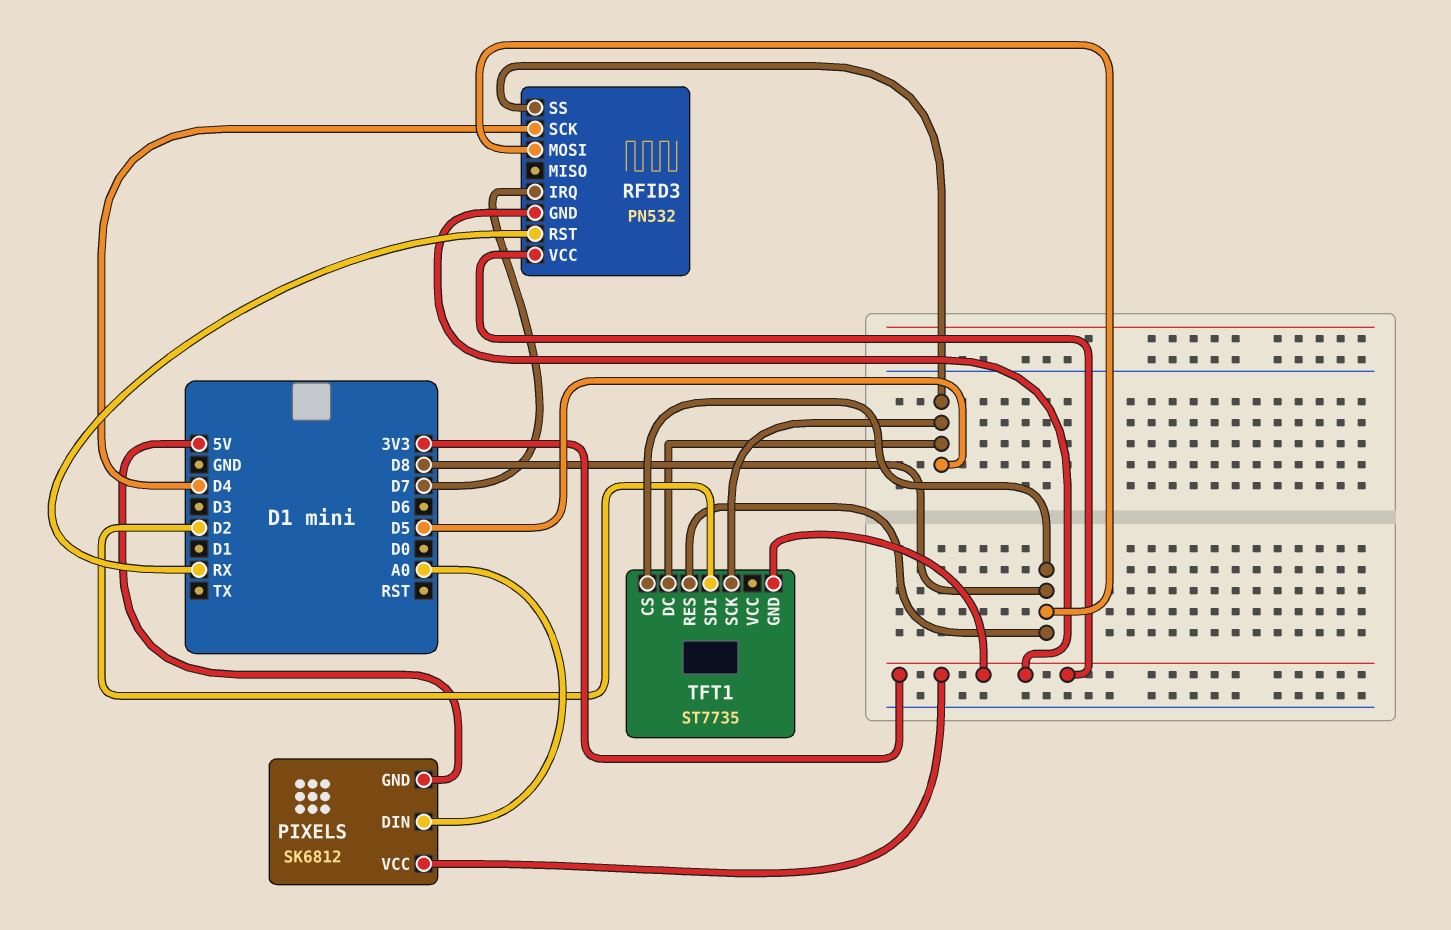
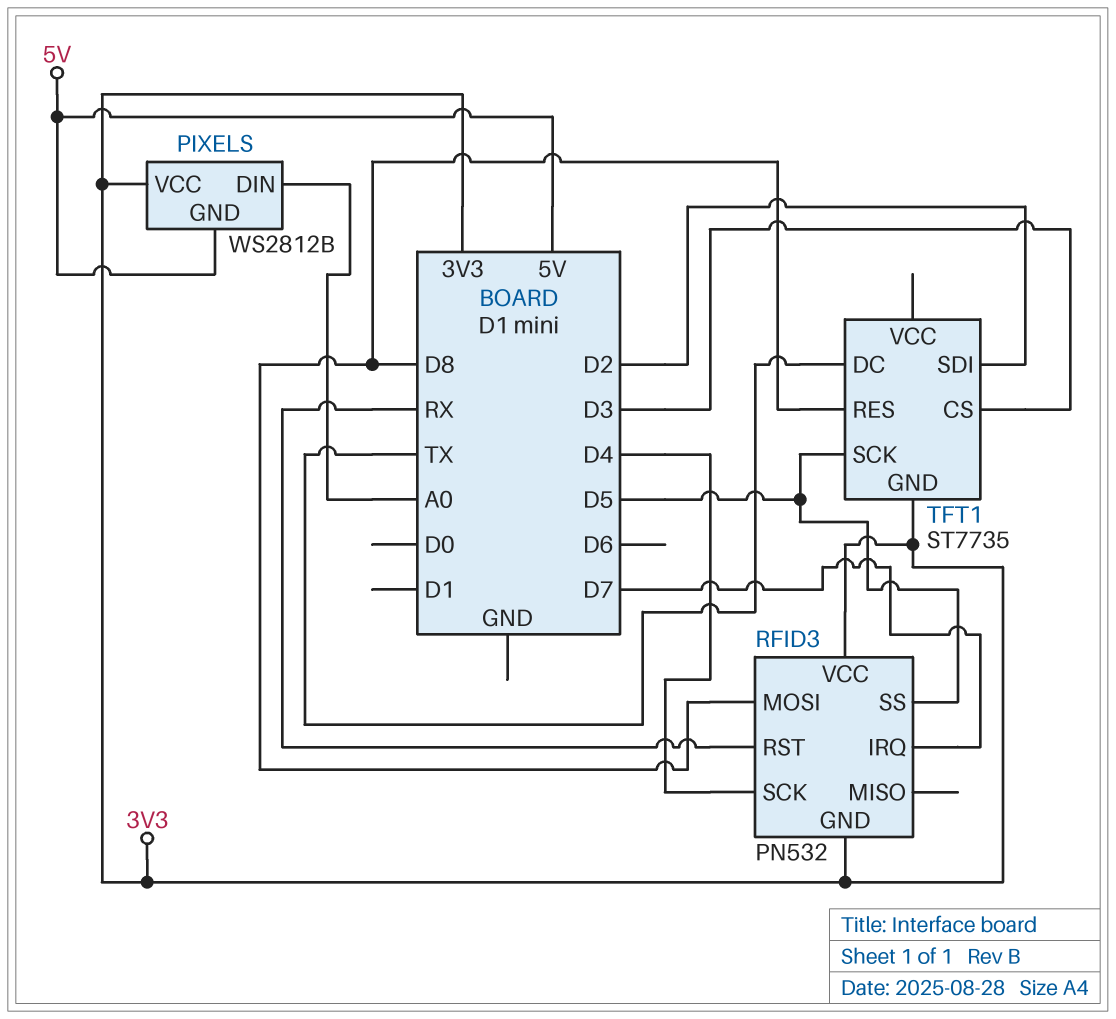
PIXELS: SK6812 -> WS2812B
TFT1 pin CS: D8 -> D3
TFT1 pin DC: D5 -> TX

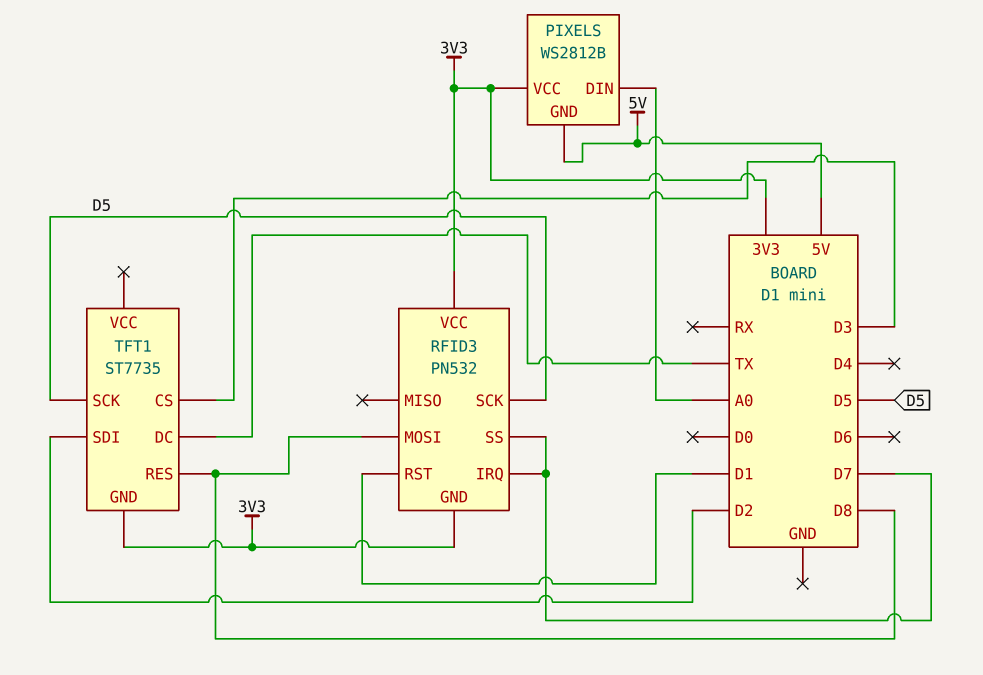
RFID3 pin RST: RX -> D1
RFID3 pin SCK: D4 -> D5
RFID3 pin SS: D5 -> D7

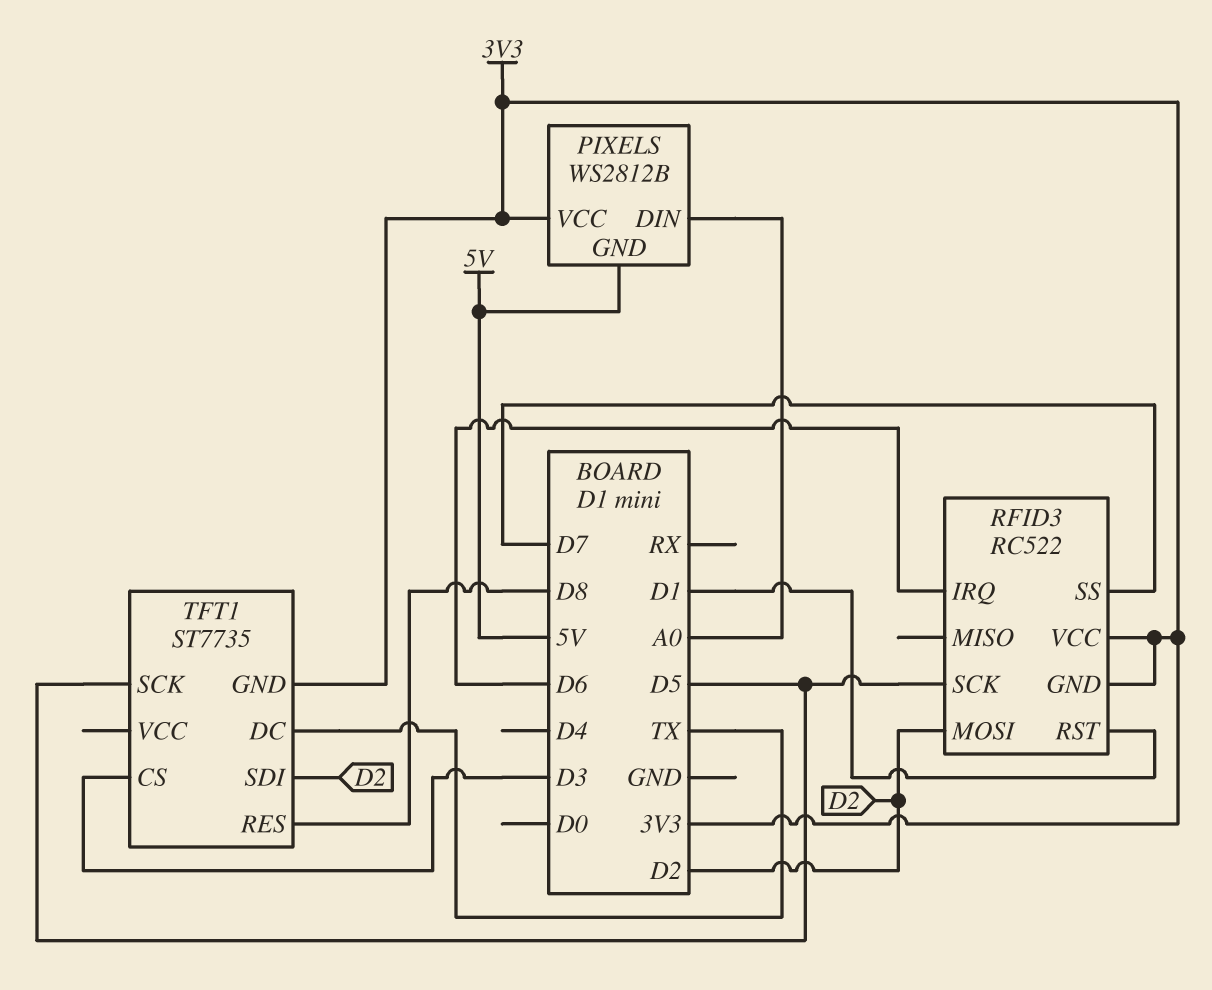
RFID3: PN532 -> RC522
RFID3 pin IRQ: D7 -> D6
RFID3 pin MOSI: D8 -> D2

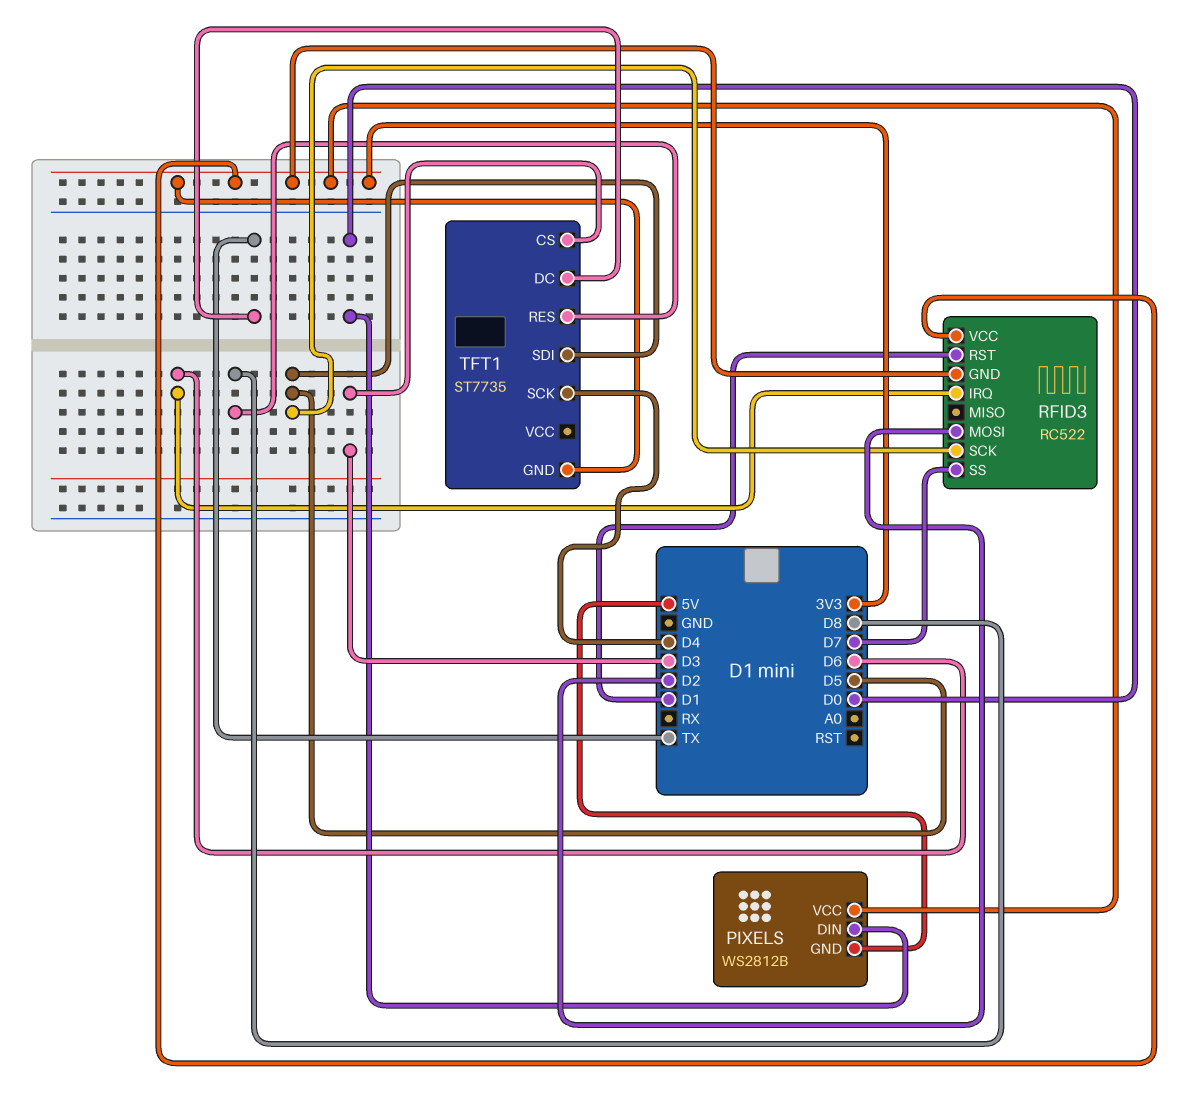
PIXELS pin DIN: A0 -> D0
TFT1 pin SCK: D5 -> D4
TFT1 pin SDI: D2 -> D5

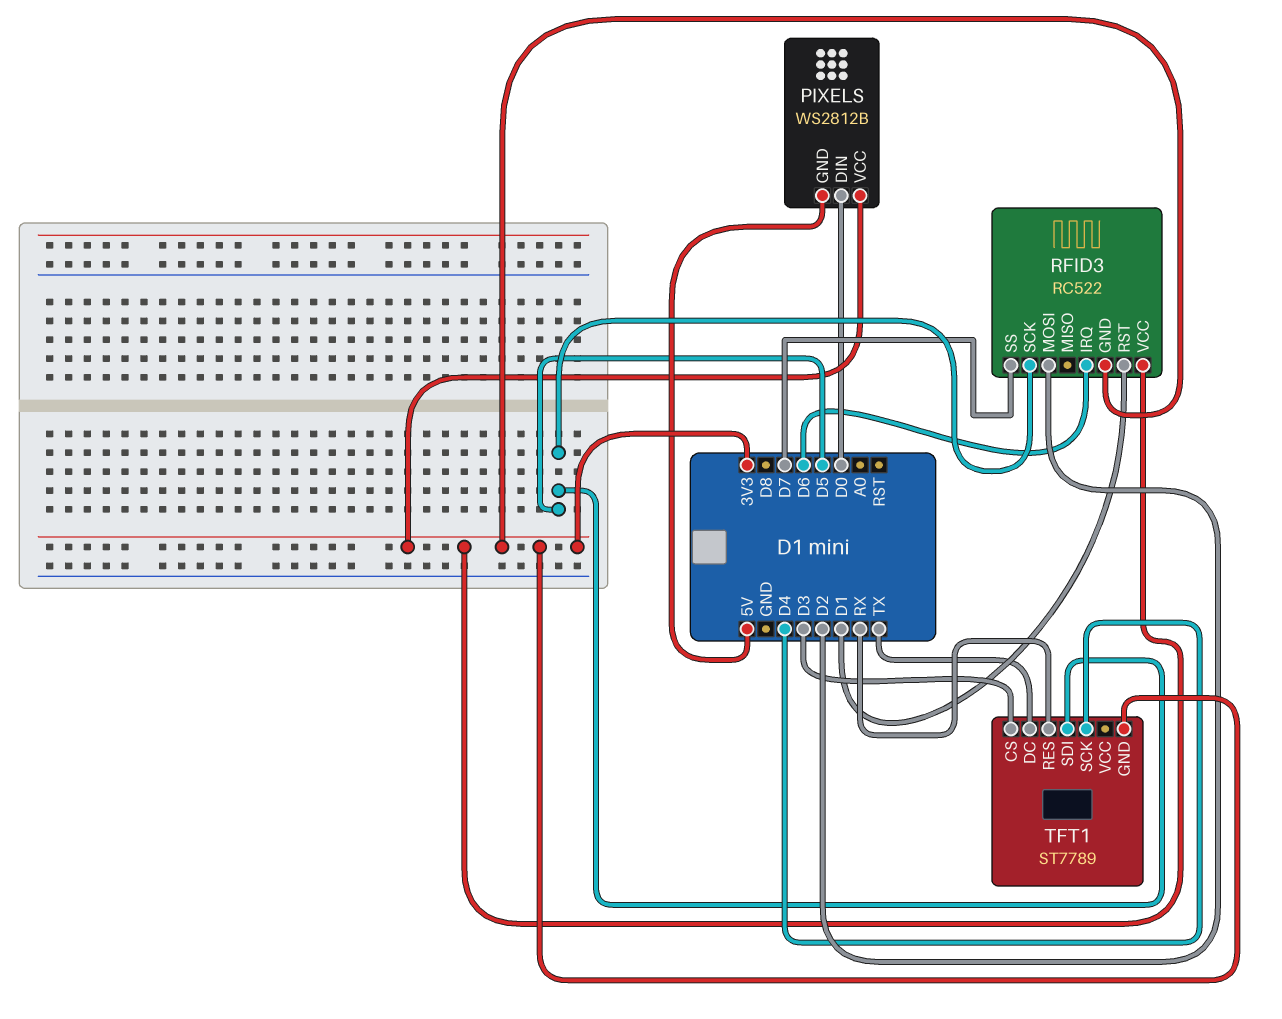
TFT1: ST7735 -> ST7789
TFT1 pin RES: D8 -> RX

